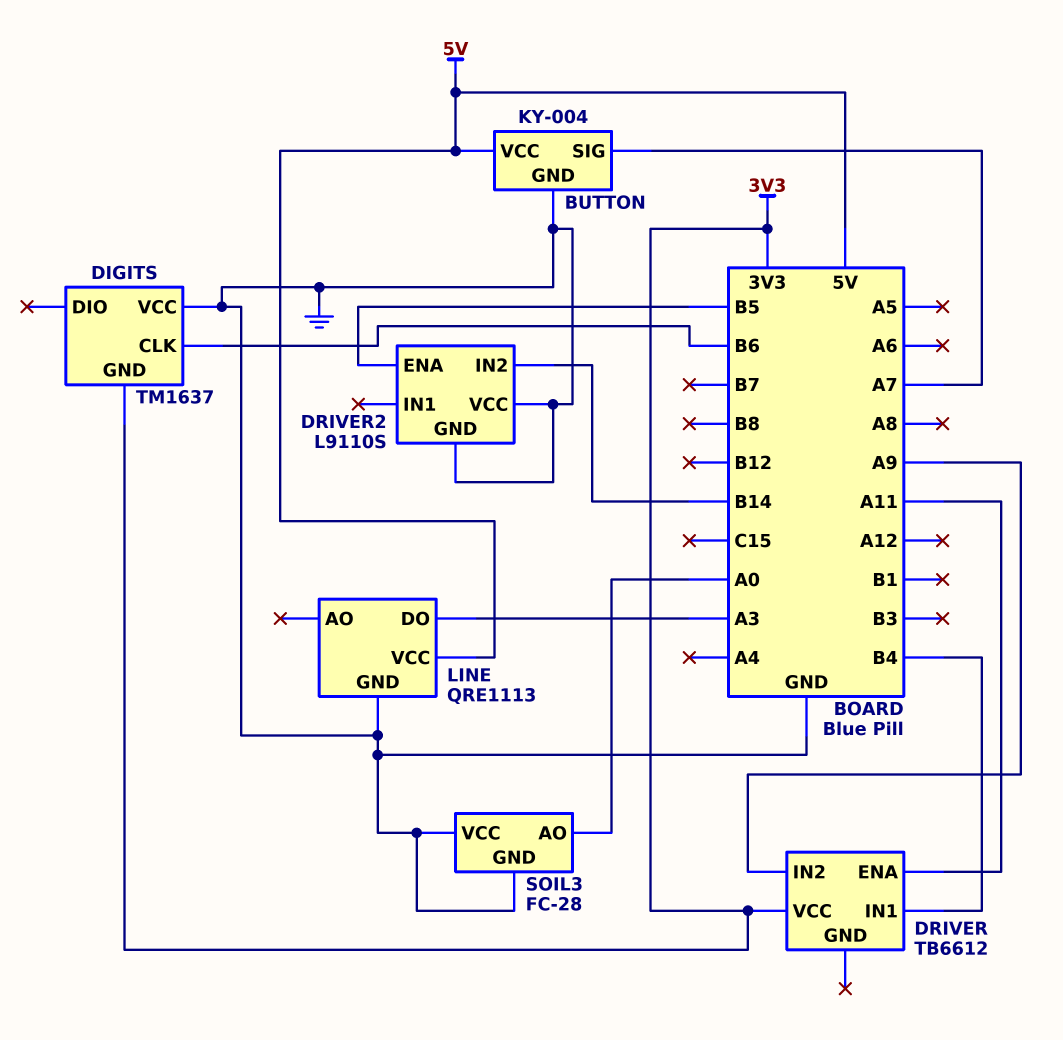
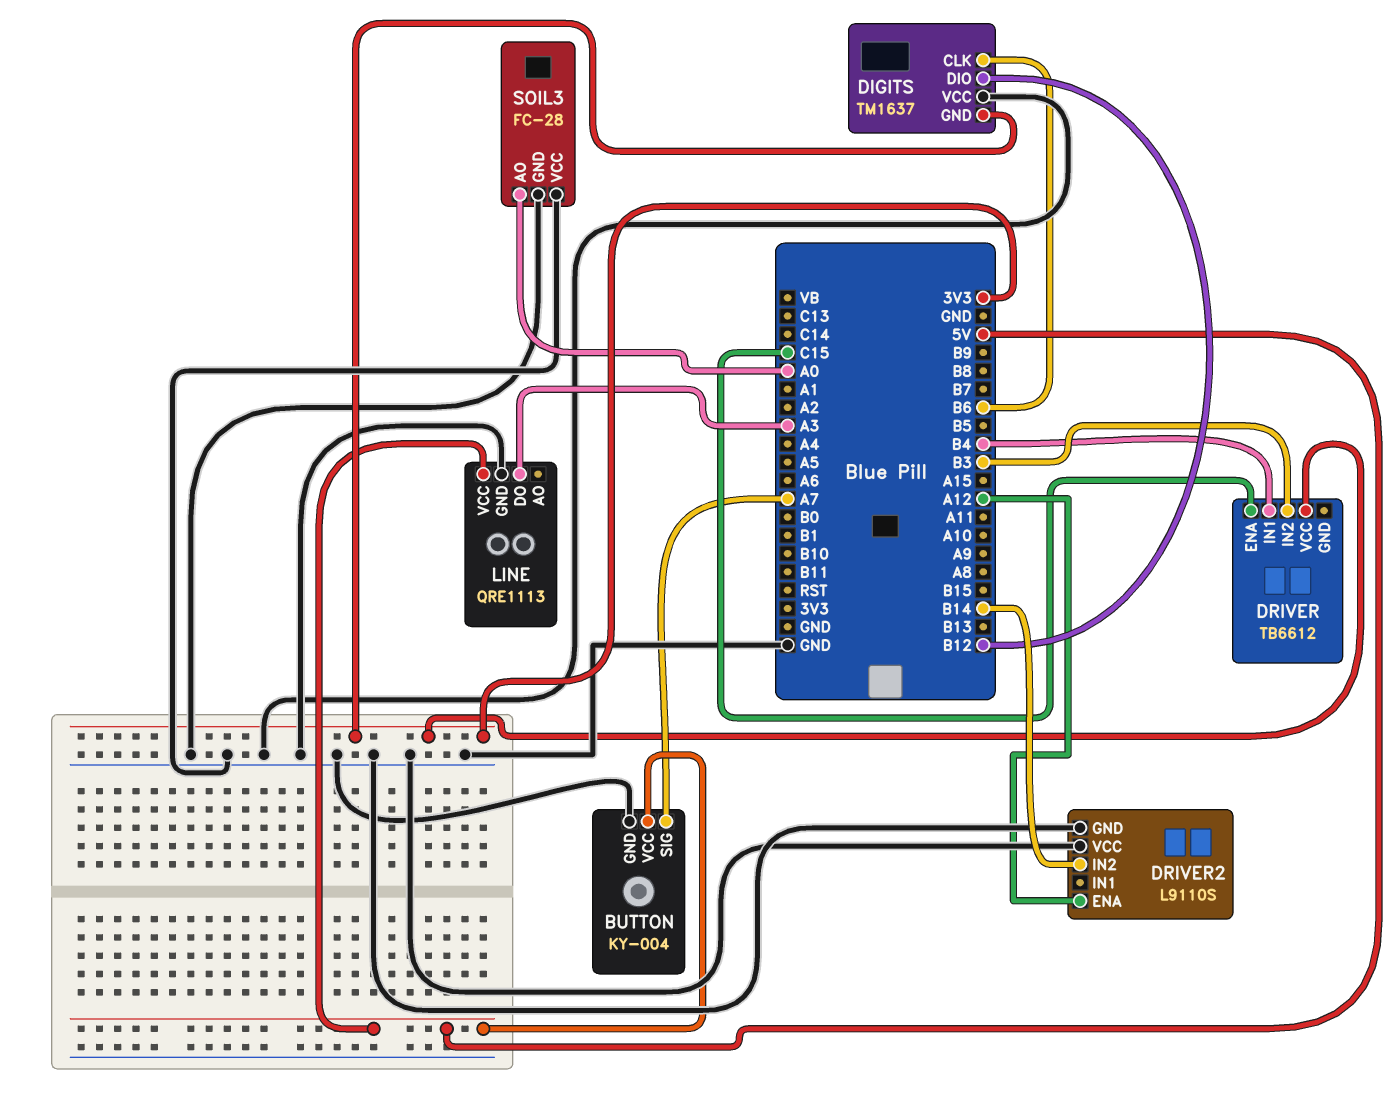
DIGITS pin DIO: none -> B12
DRIVER pin ENA: A11 -> C15
DRIVER pin IN2: A9 -> B3
DRIVER2 pin ENA: B5 -> A12

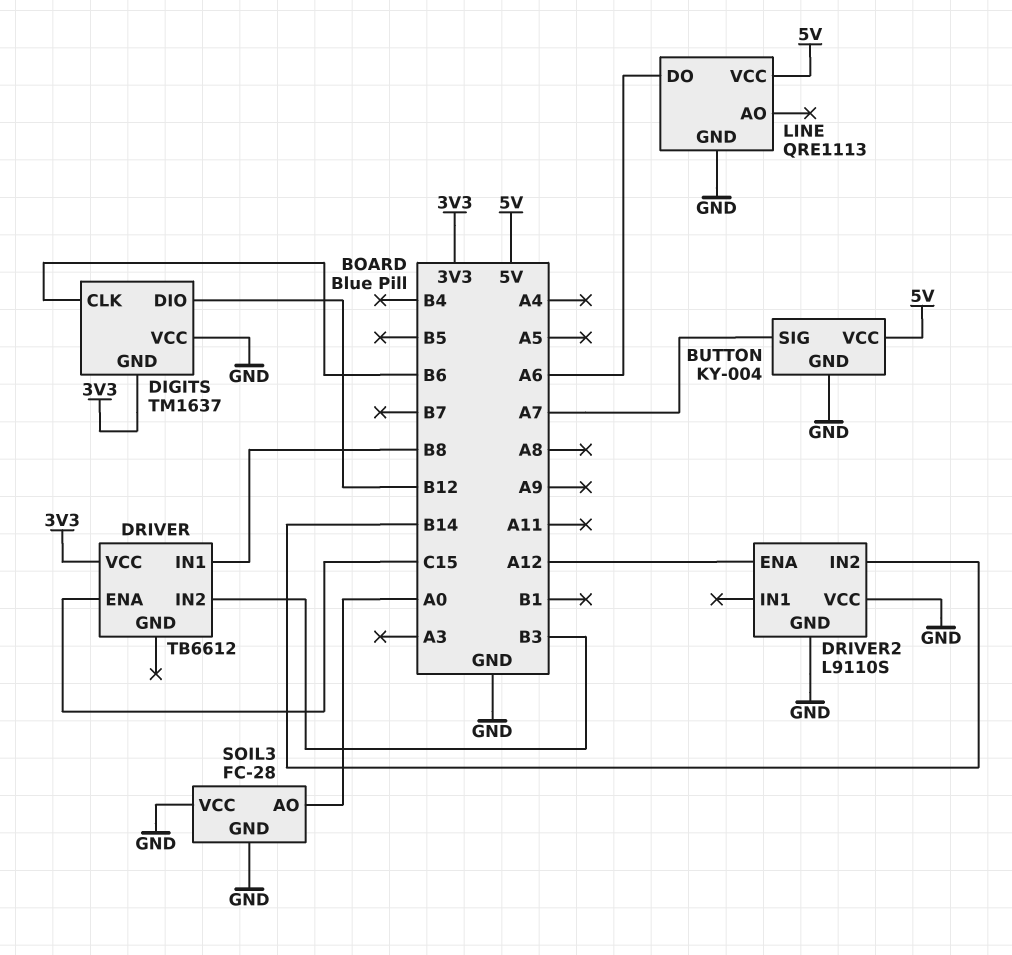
DRIVER pin IN1: B4 -> B8
LINE pin DO: A3 -> A6

